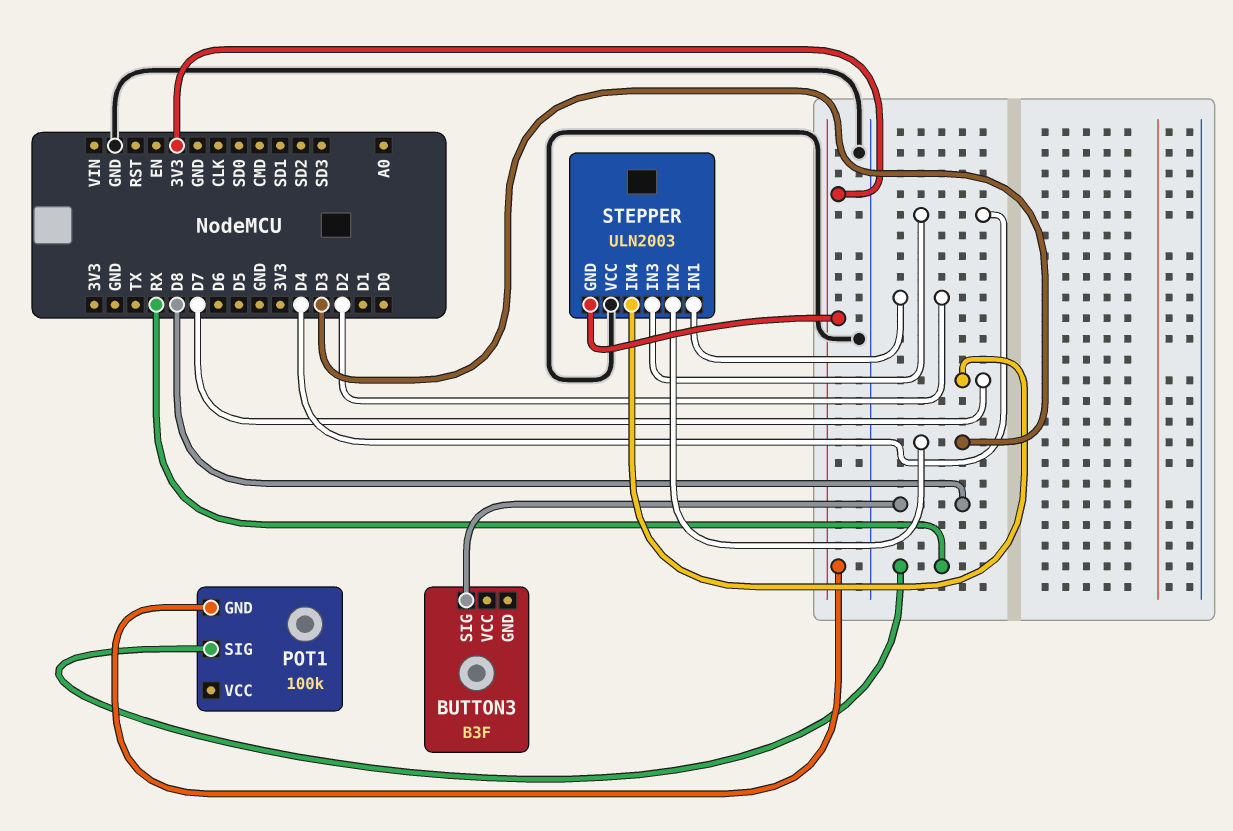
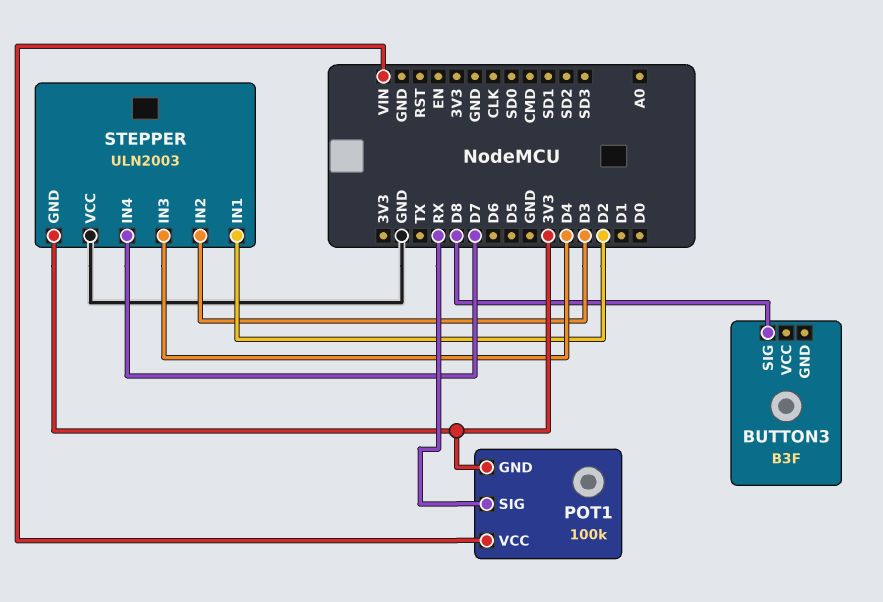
POT1 pin VCC: none -> VIN

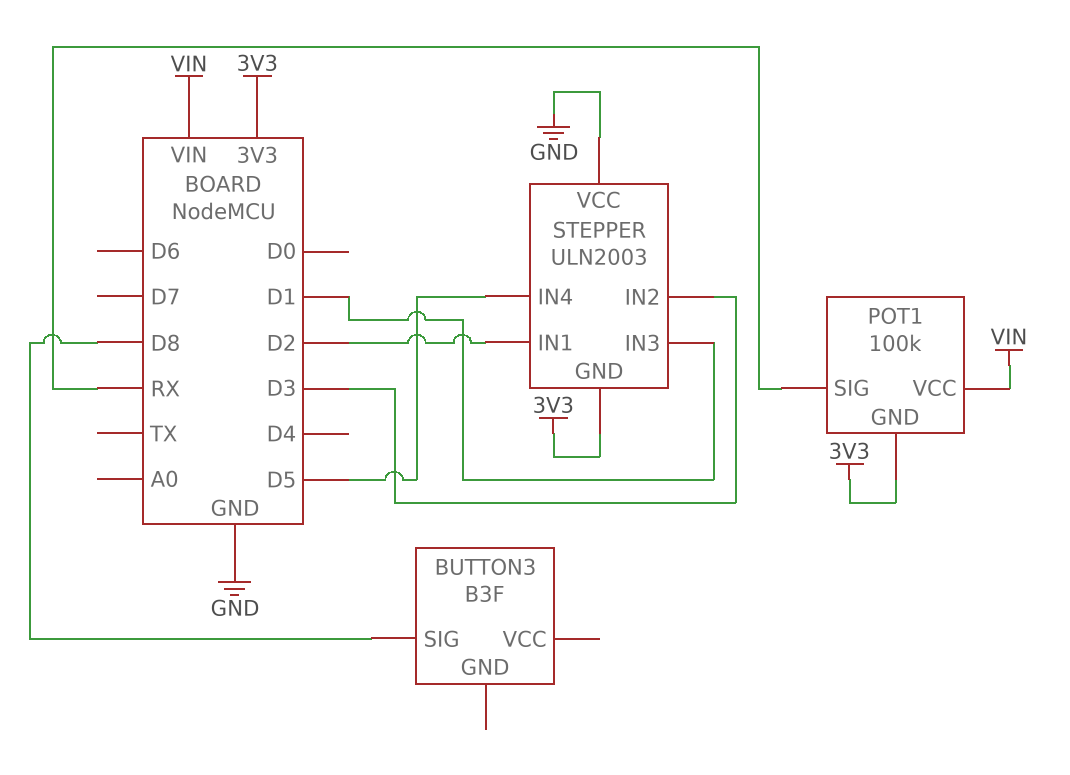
STEPPER pin IN3: D4 -> D1
STEPPER pin IN4: D7 -> D5

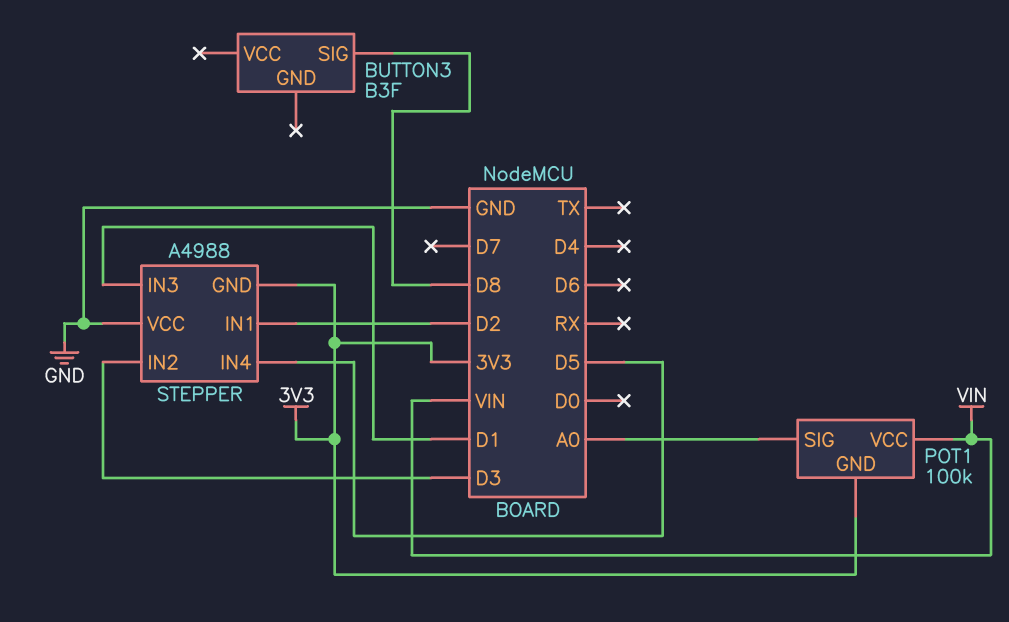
POT1 pin SIG: RX -> A0
STEPPER: ULN2003 -> A4988

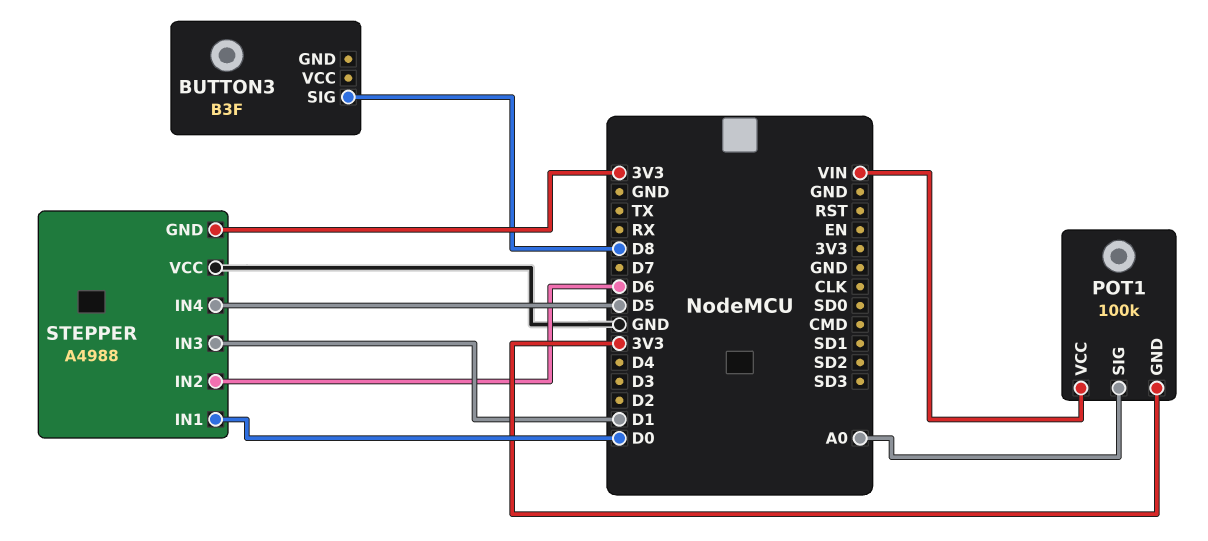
STEPPER pin IN1: D2 -> D0
STEPPER pin IN2: D3 -> D6

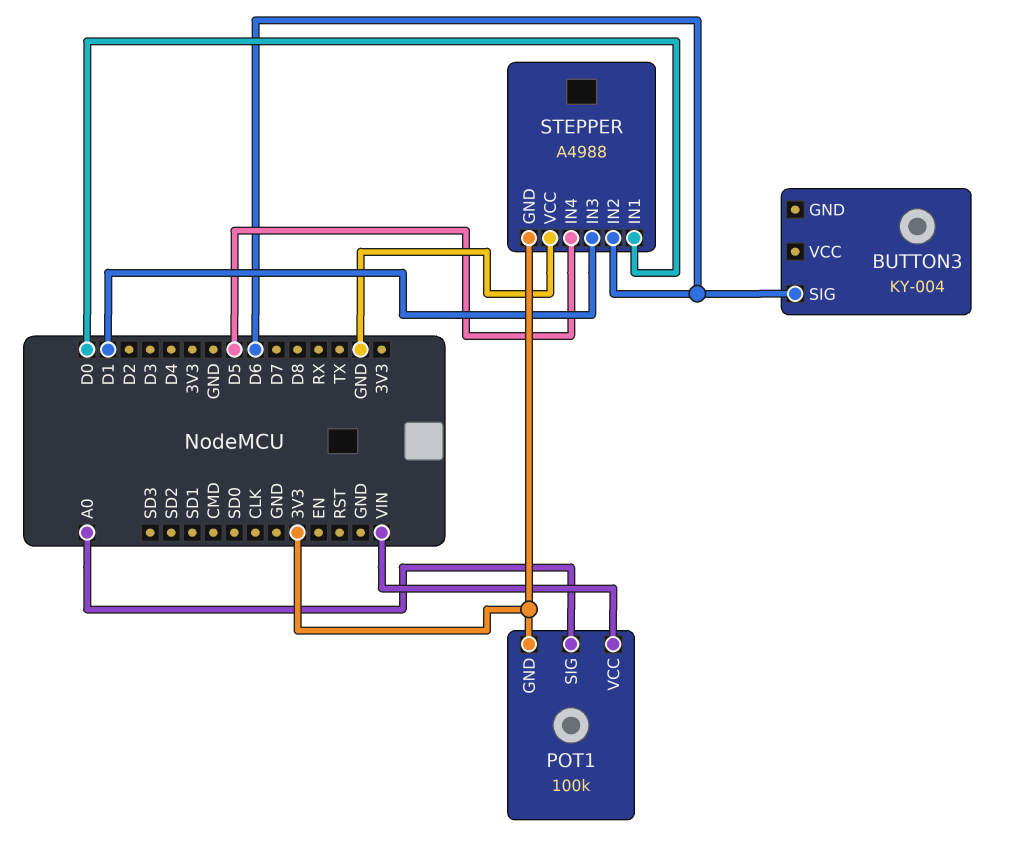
BUTTON3: B3F -> KY-004
BUTTON3 pin SIG: D8 -> D6

